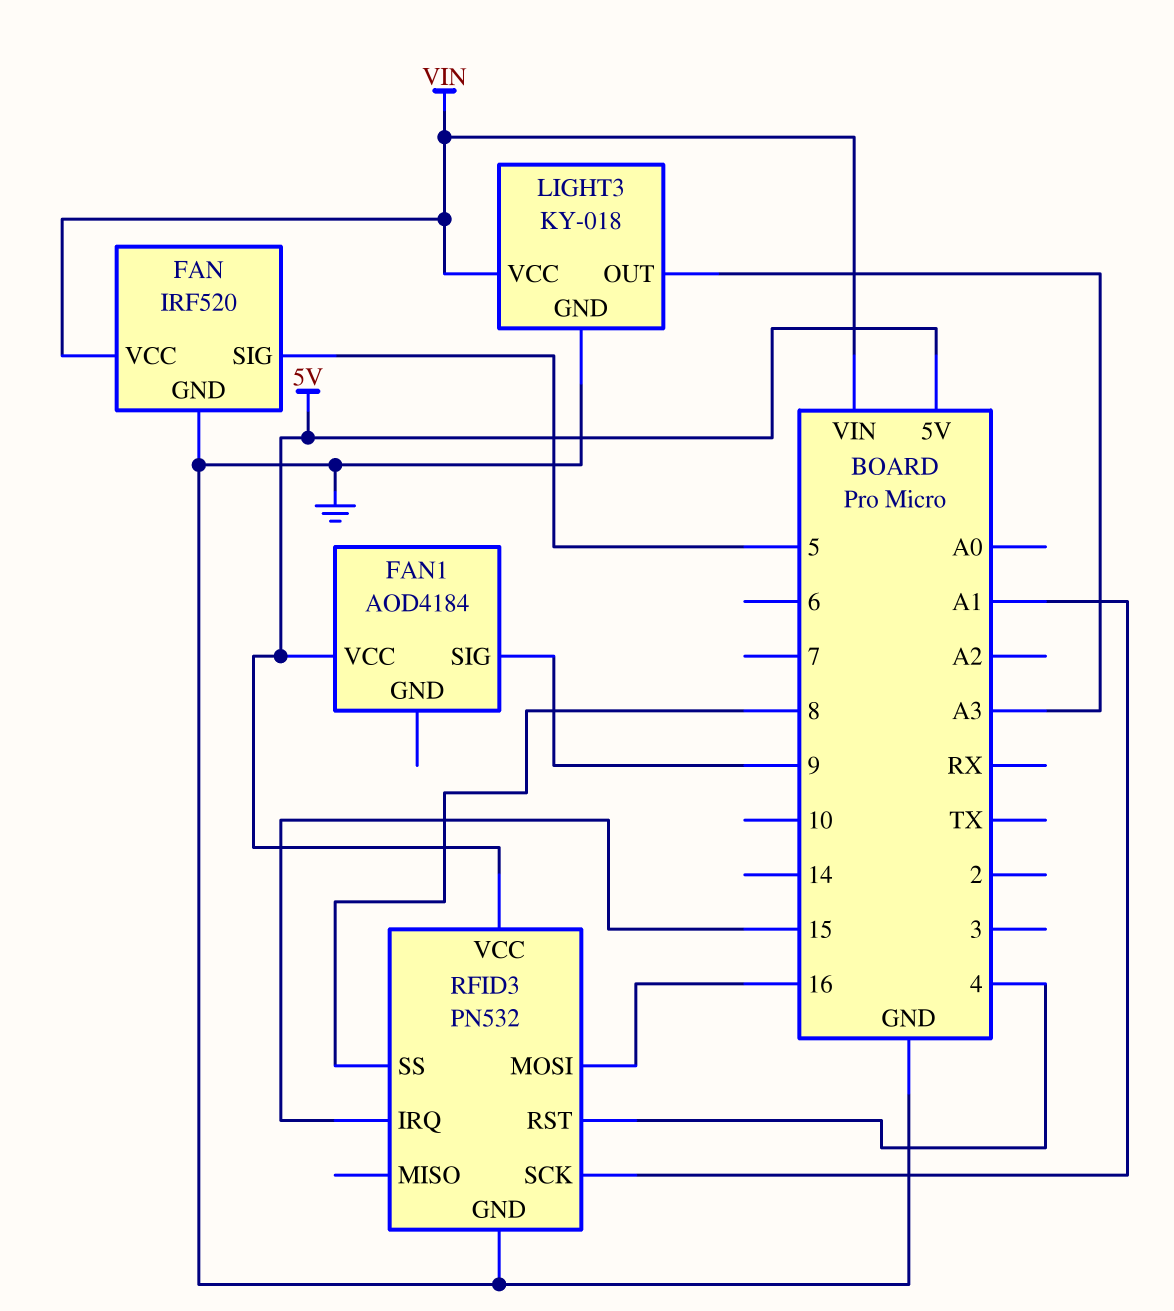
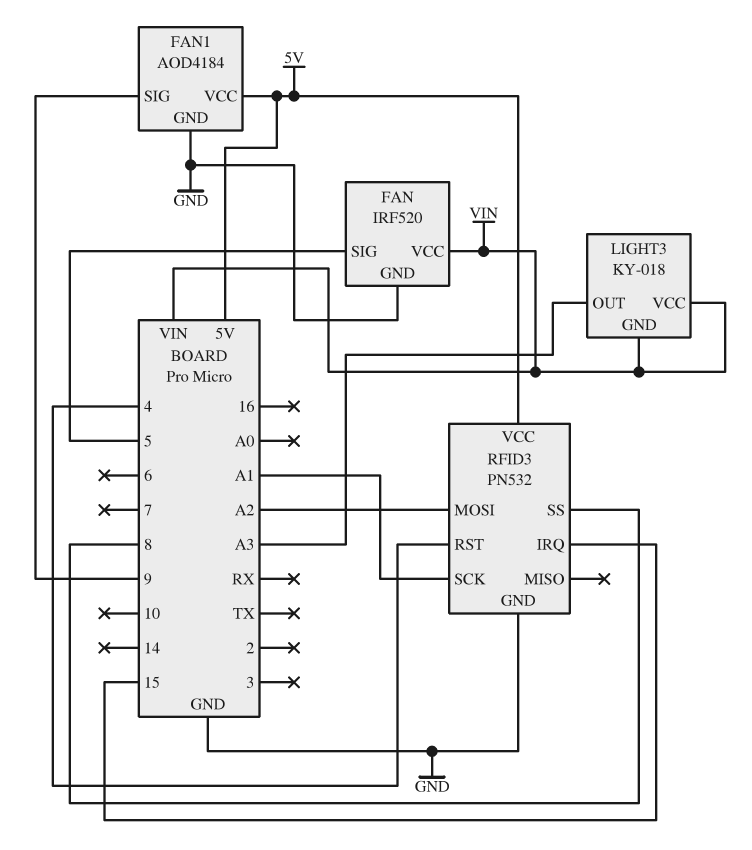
FAN1 pin GND: none -> GND
LIGHT3 pin GND: GND -> VIN
RFID3 pin MOSI: 16 -> A2

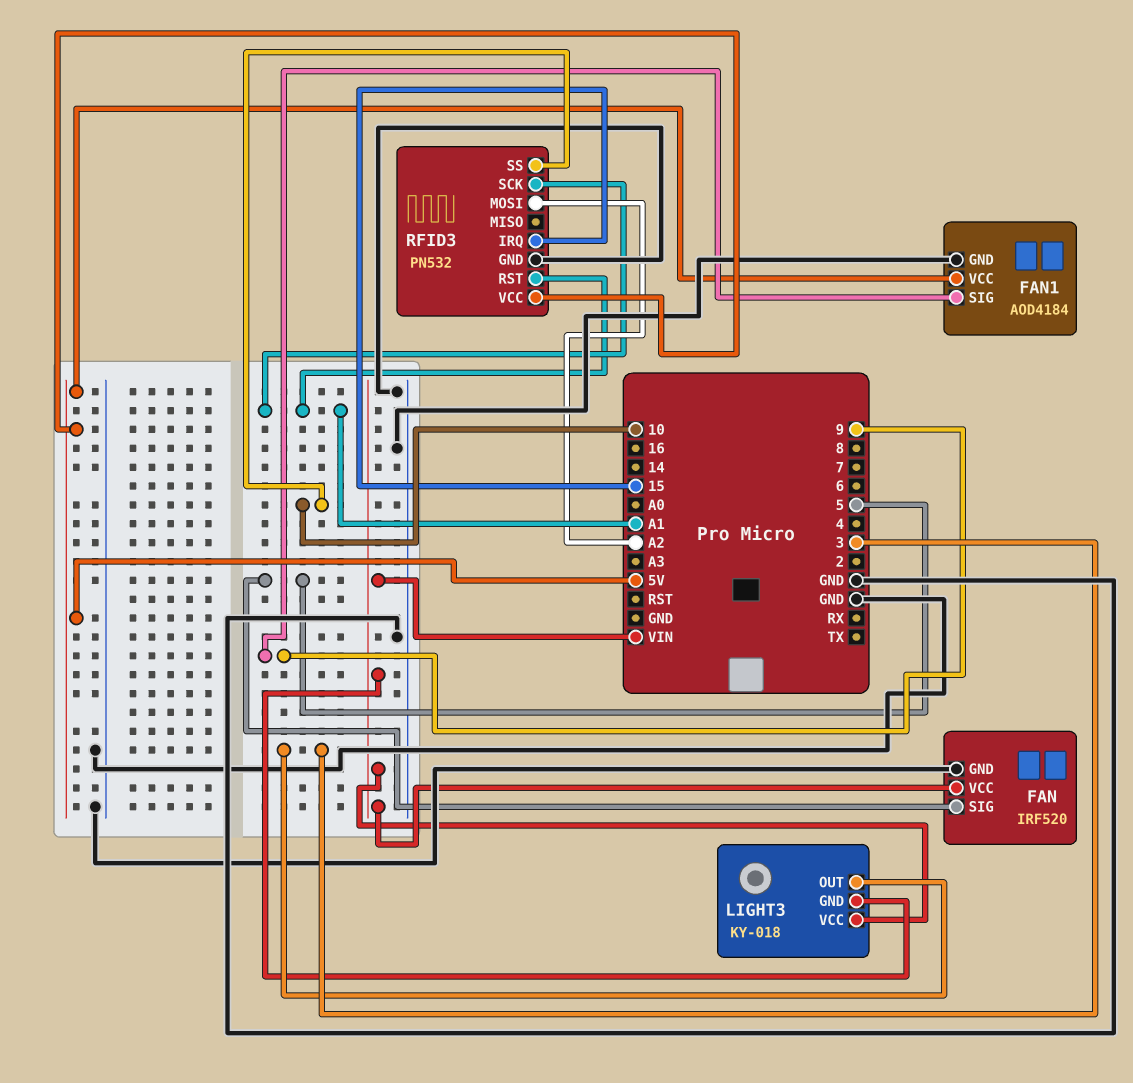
LIGHT3 pin OUT: A3 -> 3
RFID3 pin RST: 4 -> A1
RFID3 pin SS: 8 -> 10

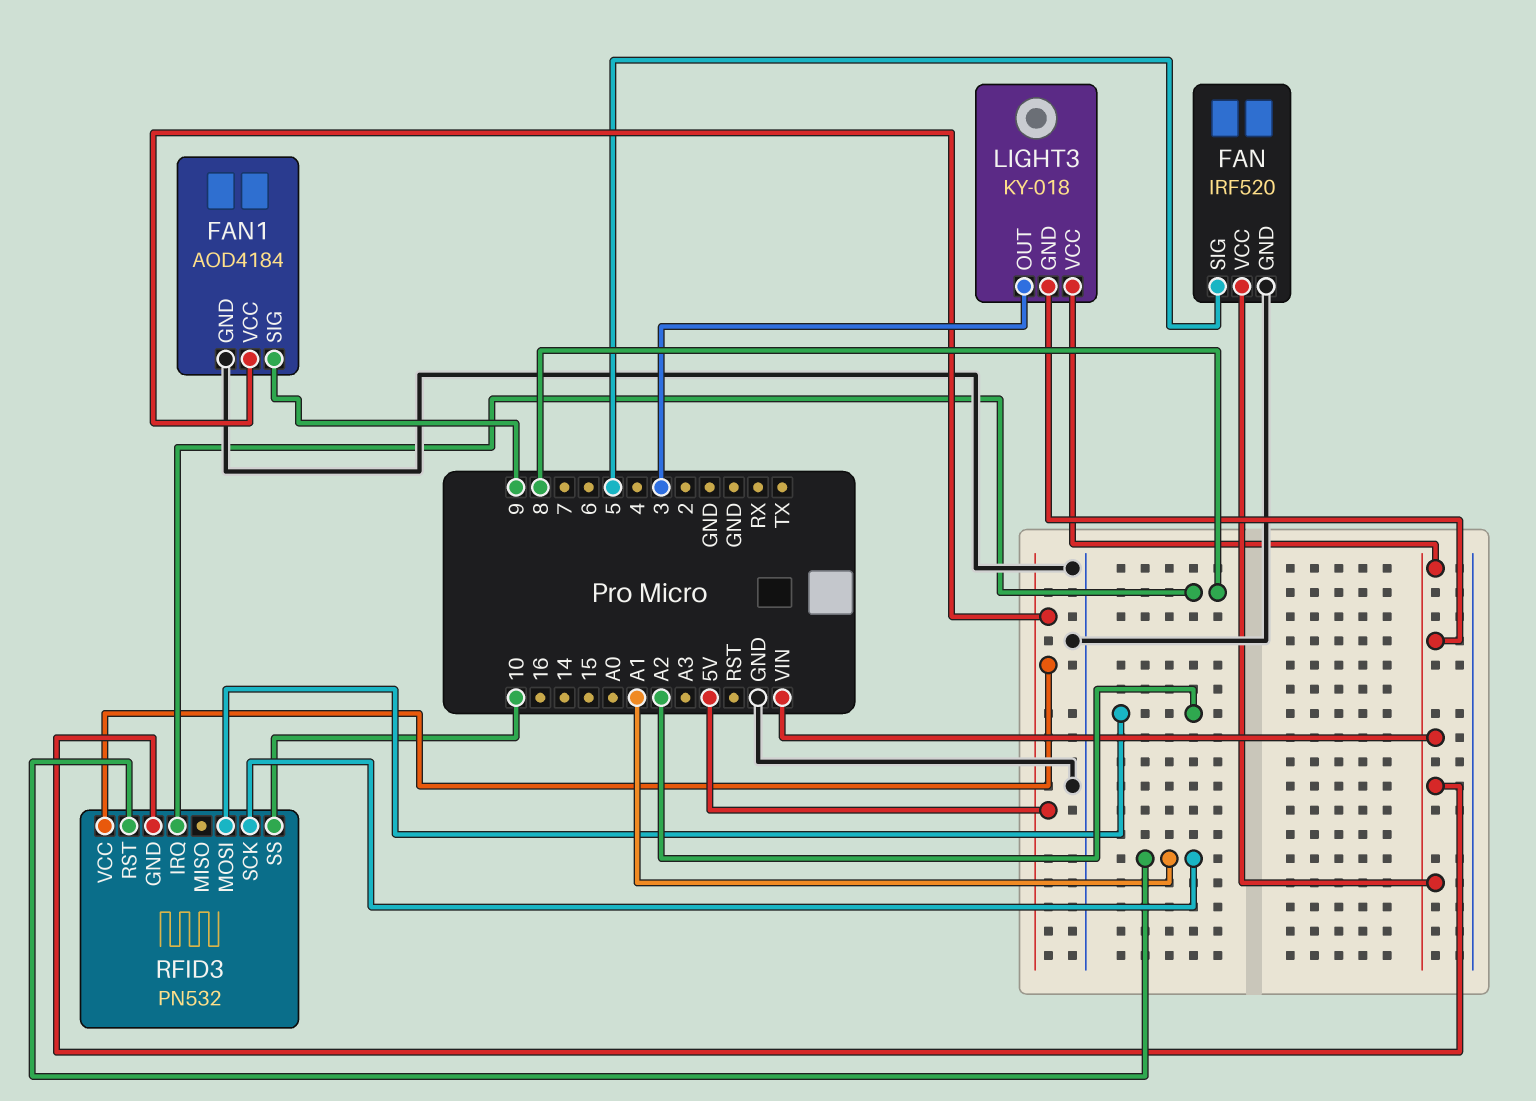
RFID3 pin GND: GND -> VIN
RFID3 pin IRQ: 15 -> 8

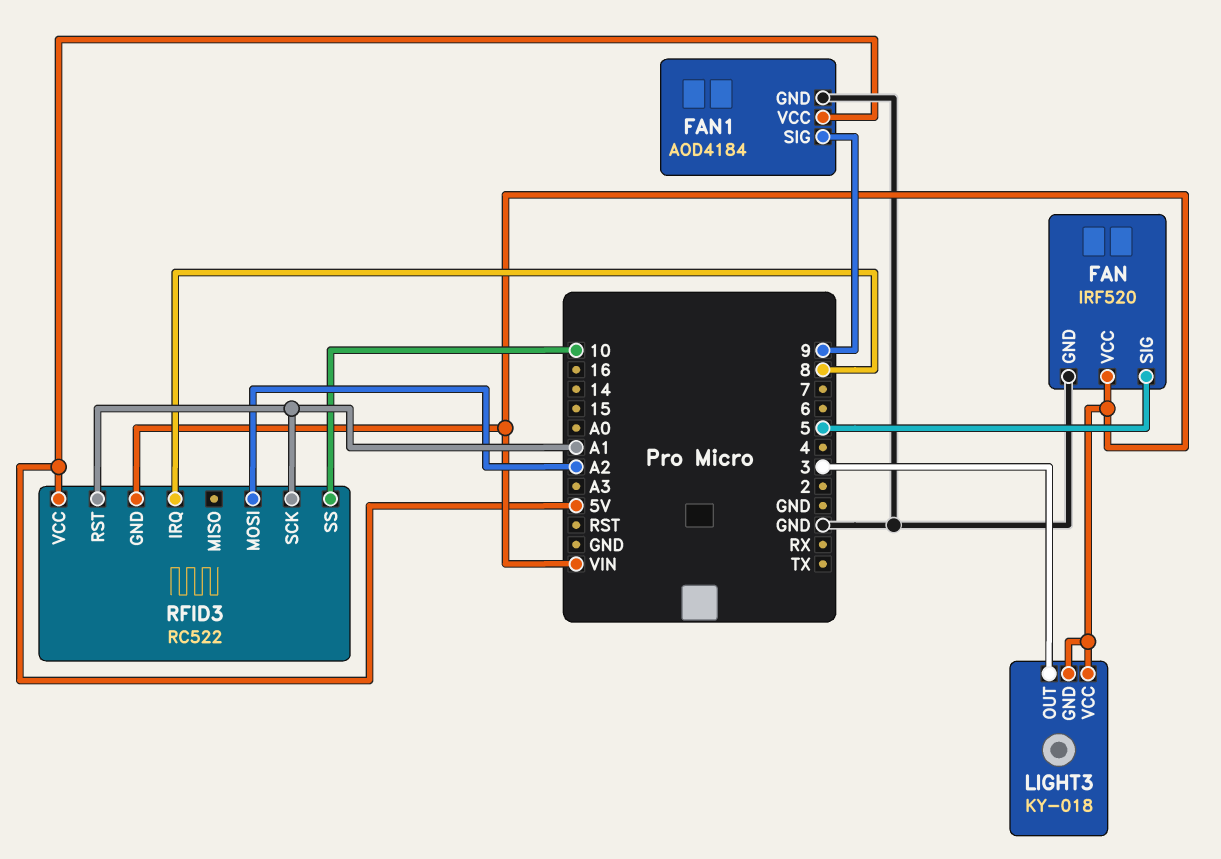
RFID3: PN532 -> RC522

